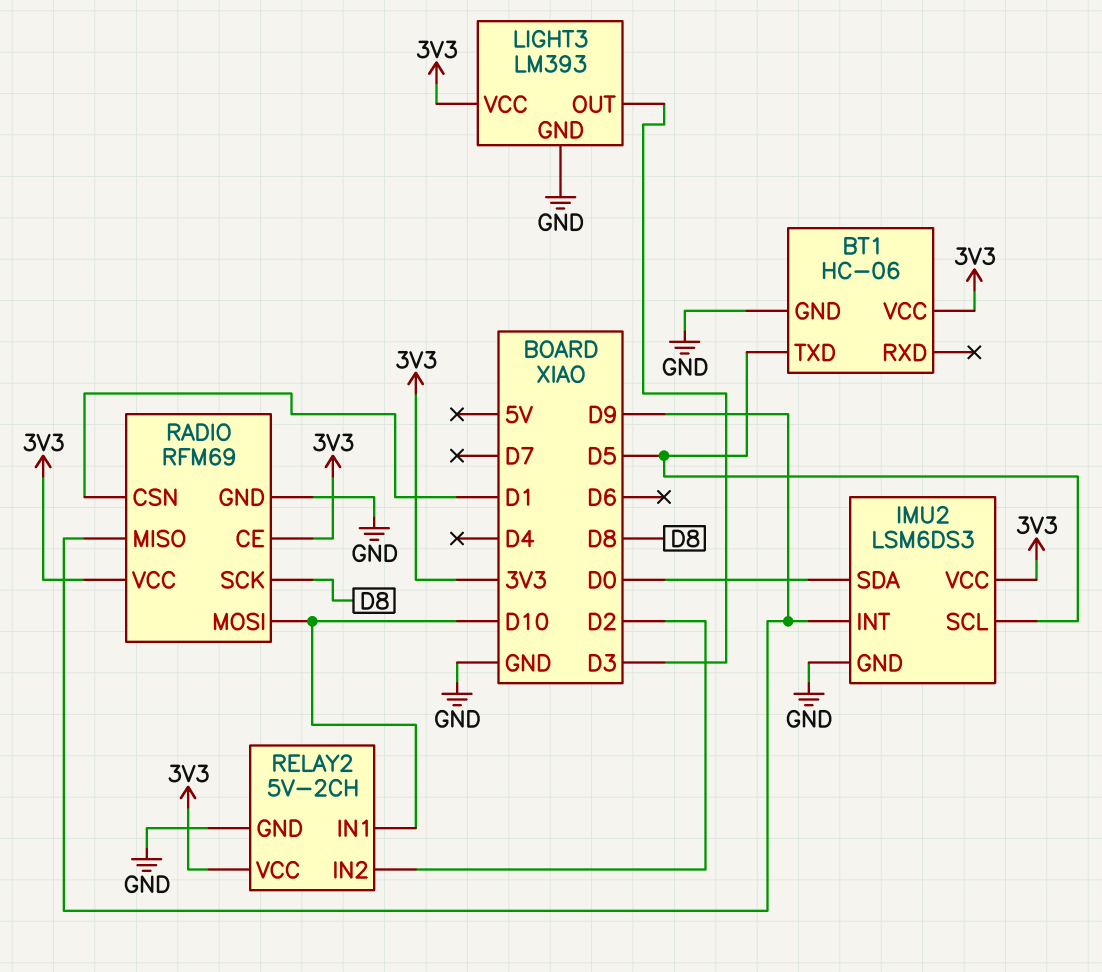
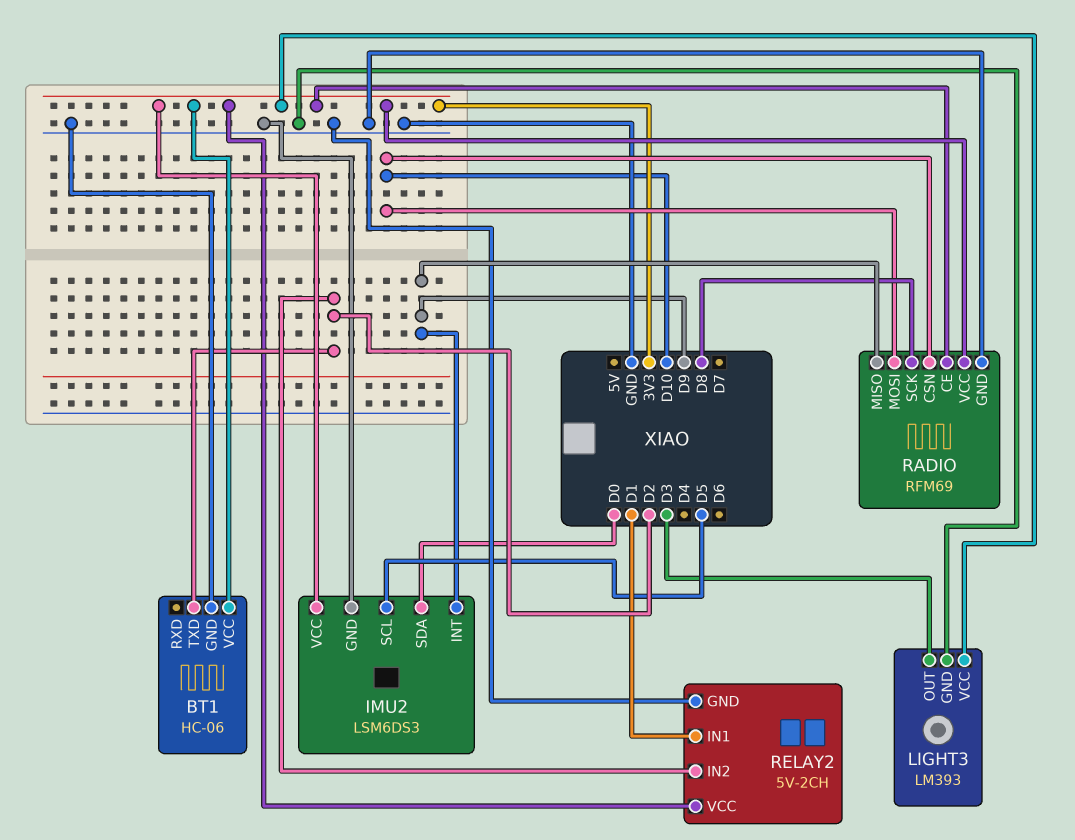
BT1 pin TXD: D5 -> D2
RADIO pin CSN: D1 -> D10
RELAY2 pin IN1: D10 -> D1

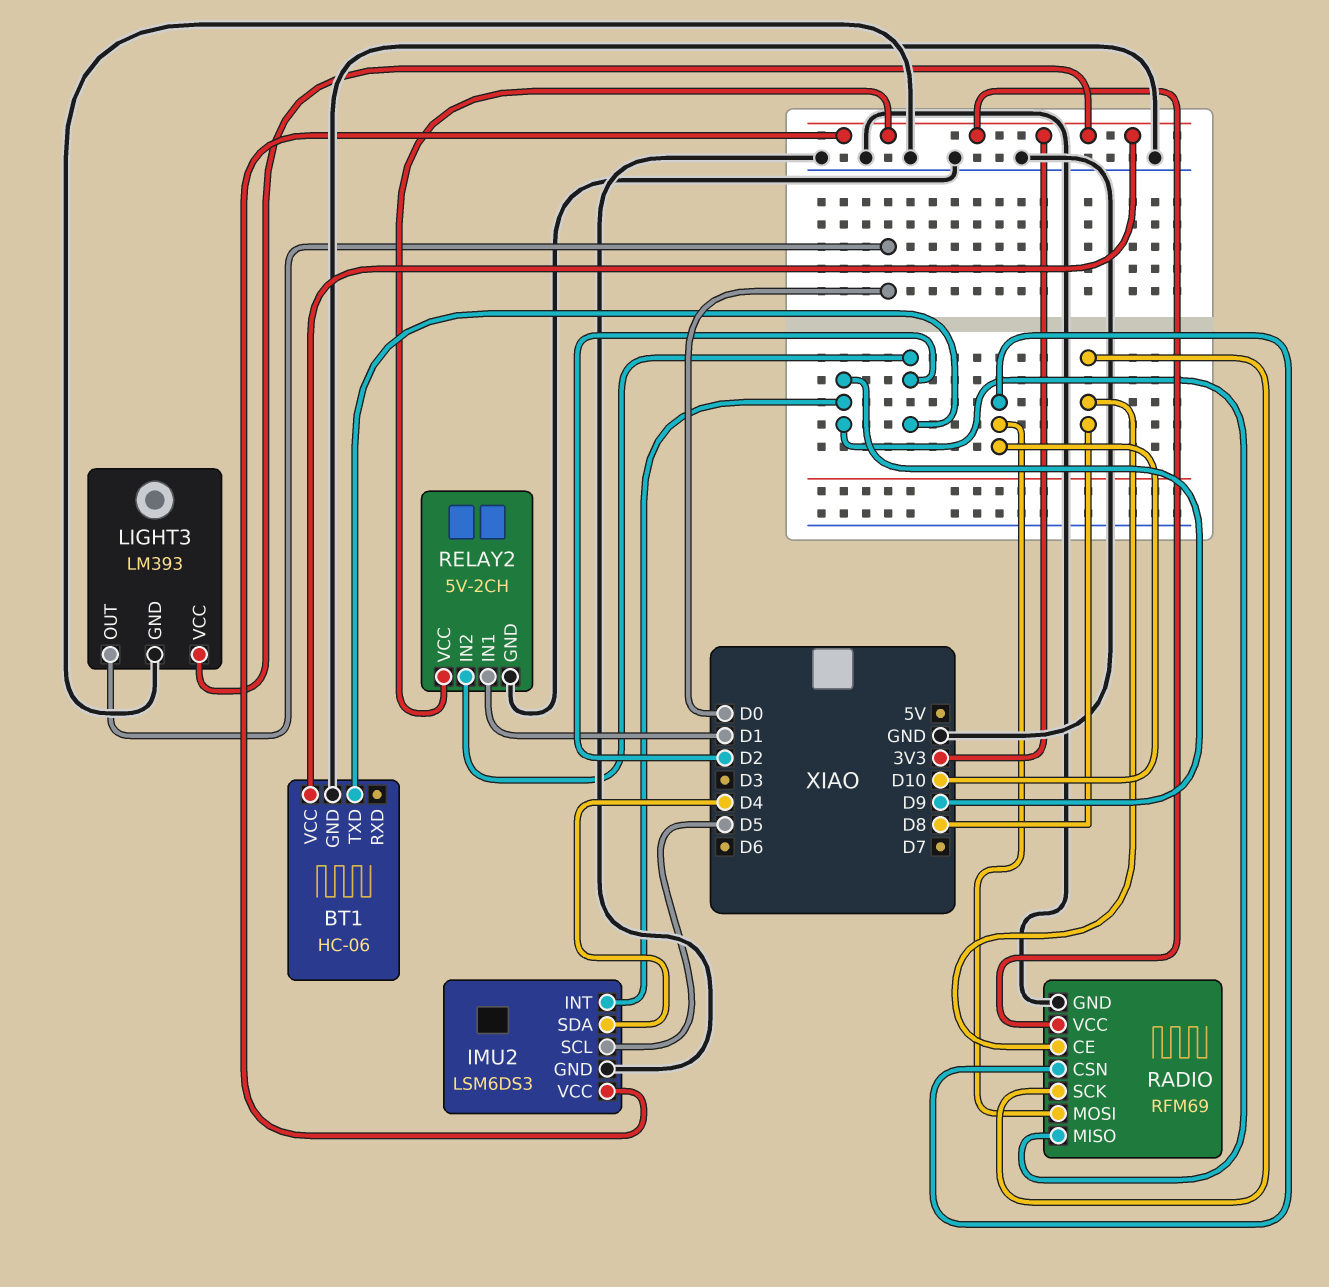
IMU2 pin SDA: D0 -> D4
LIGHT3 pin OUT: D3 -> D0
RADIO pin CE: 3V3 -> D8

